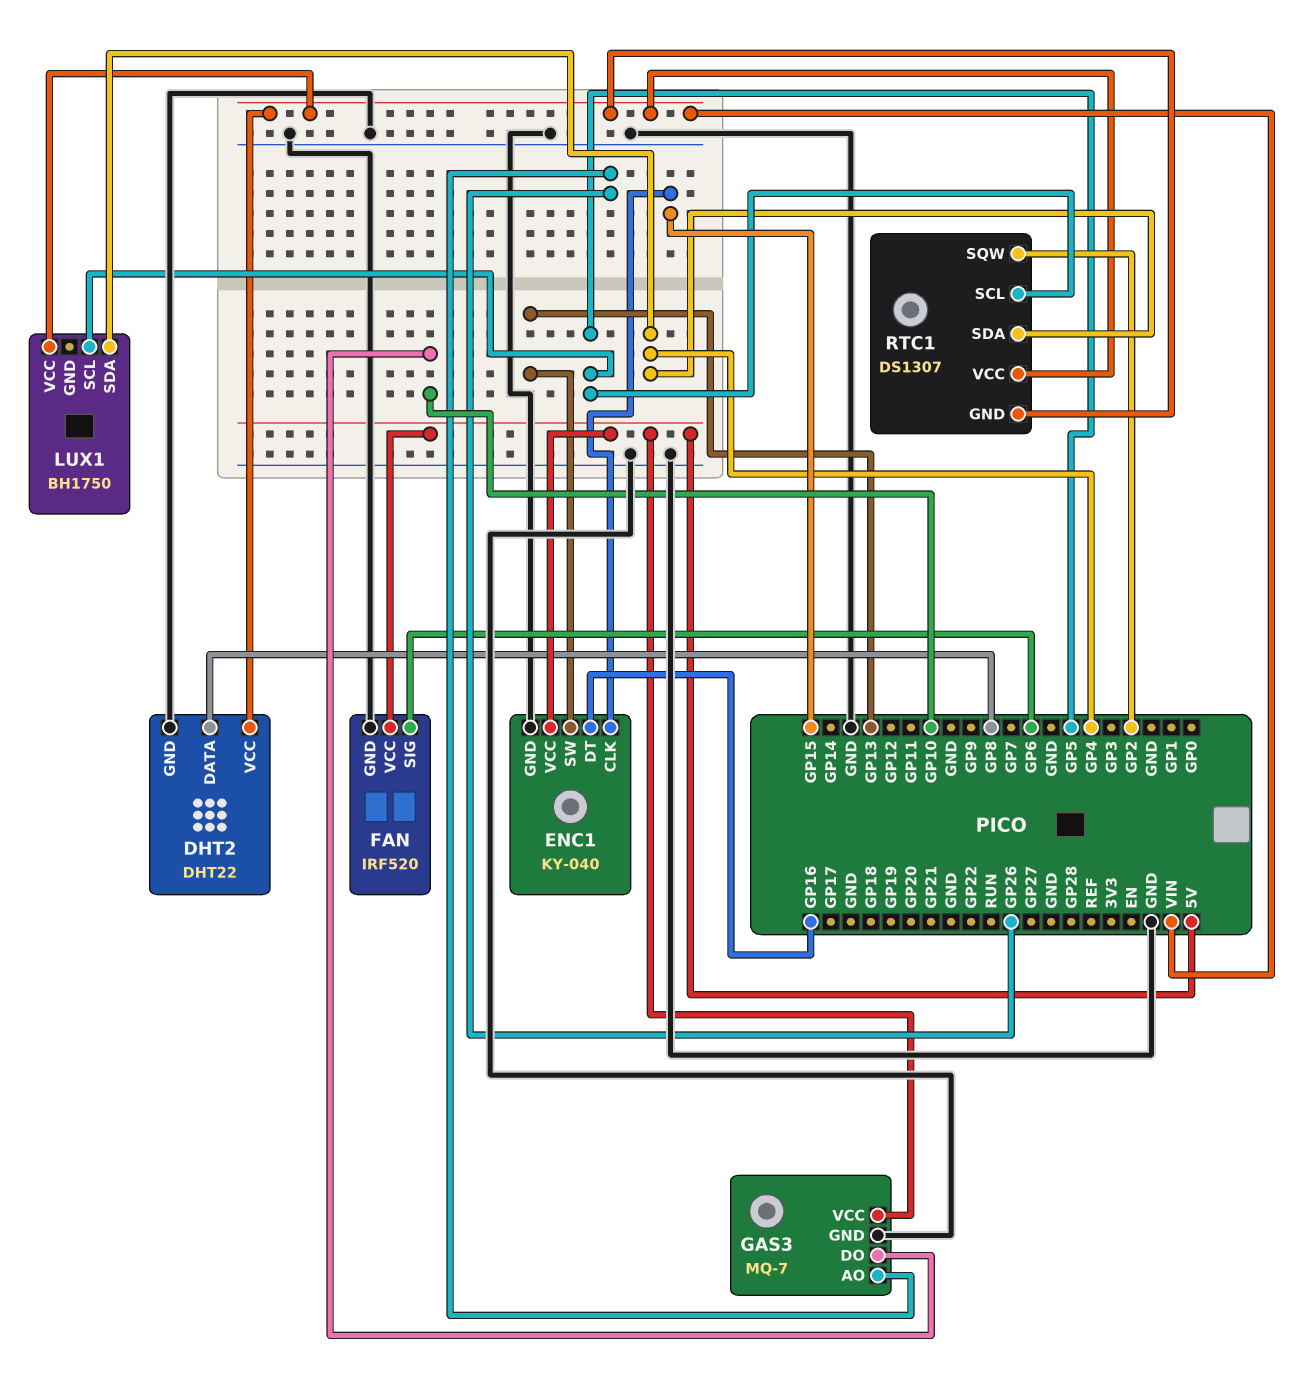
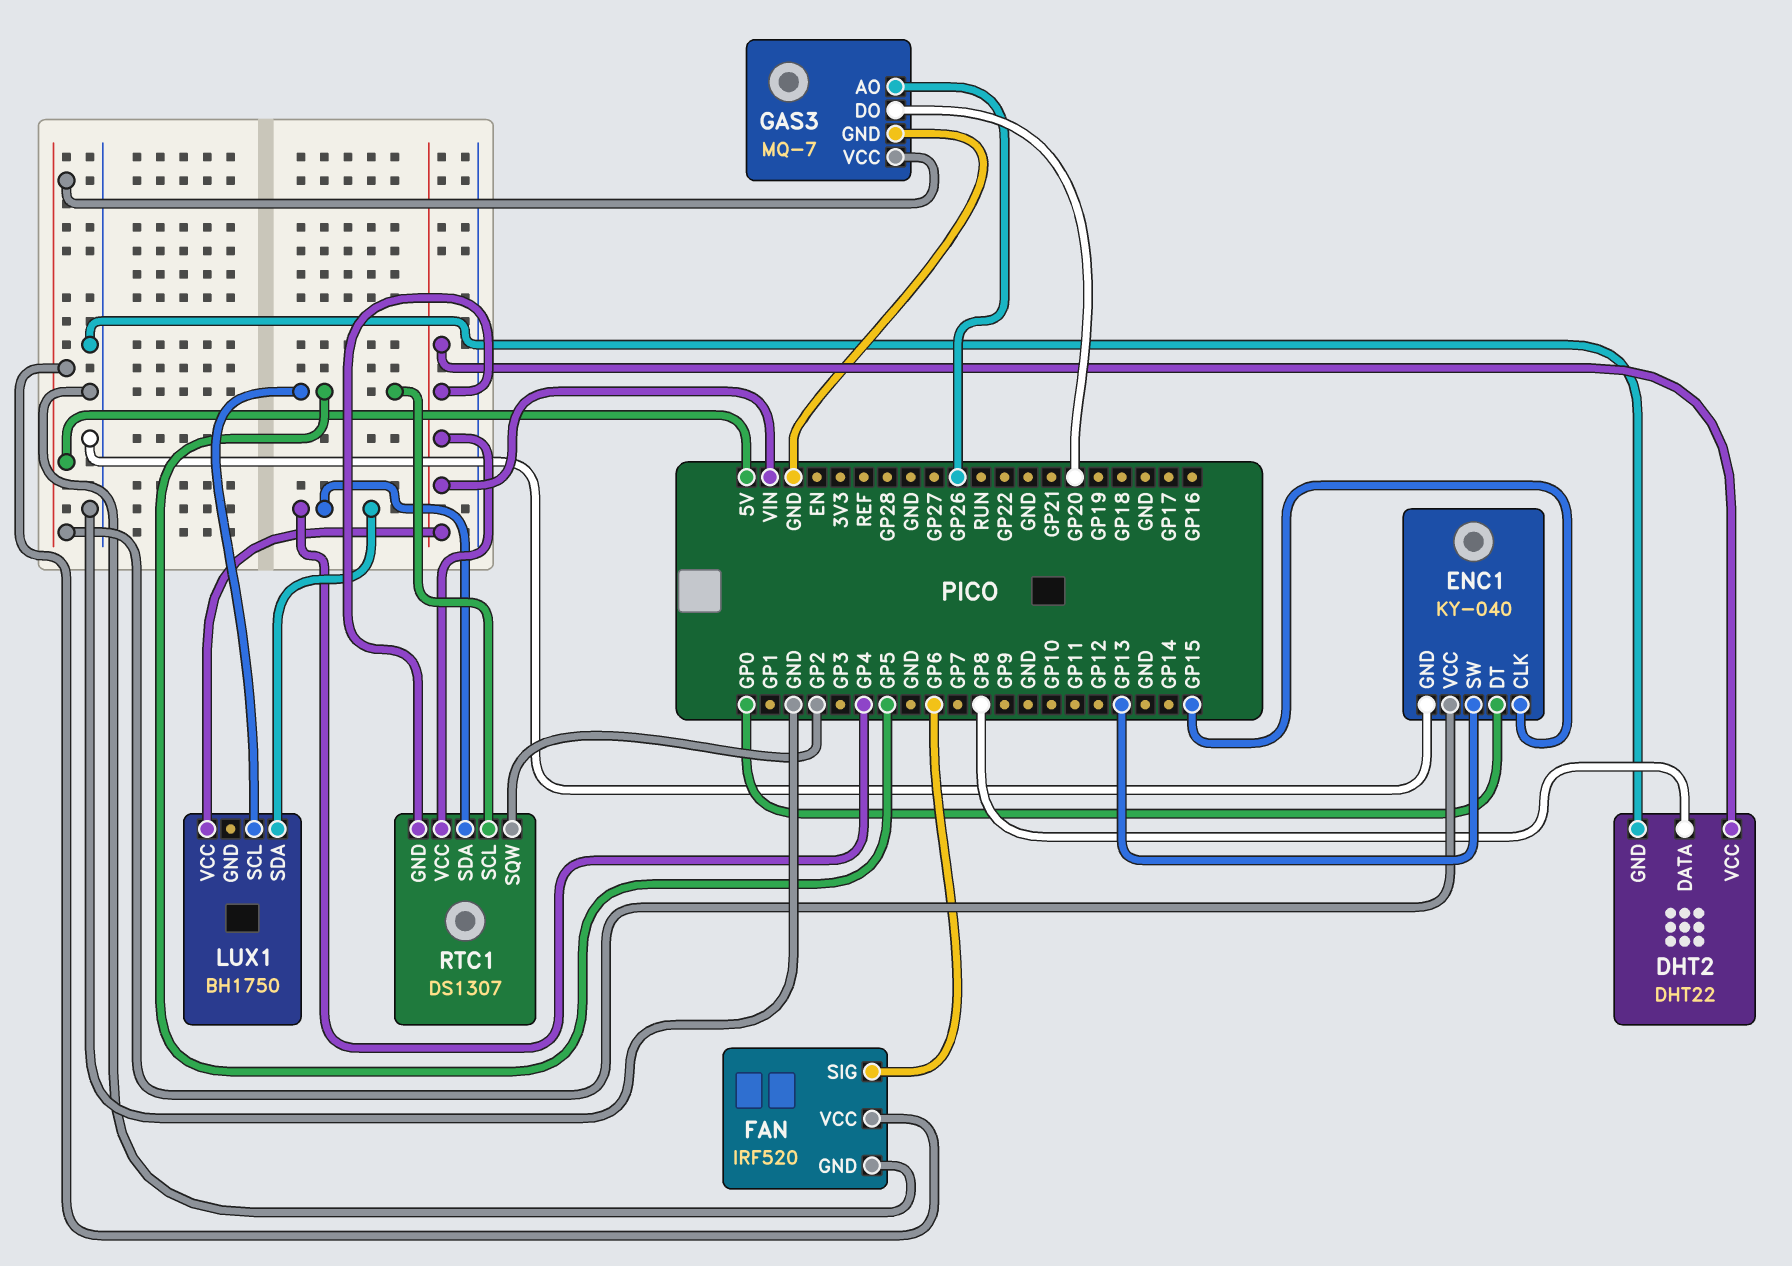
ENC1 pin DT: GP16 -> GP0
GAS3 pin DO: GP10 -> GP20

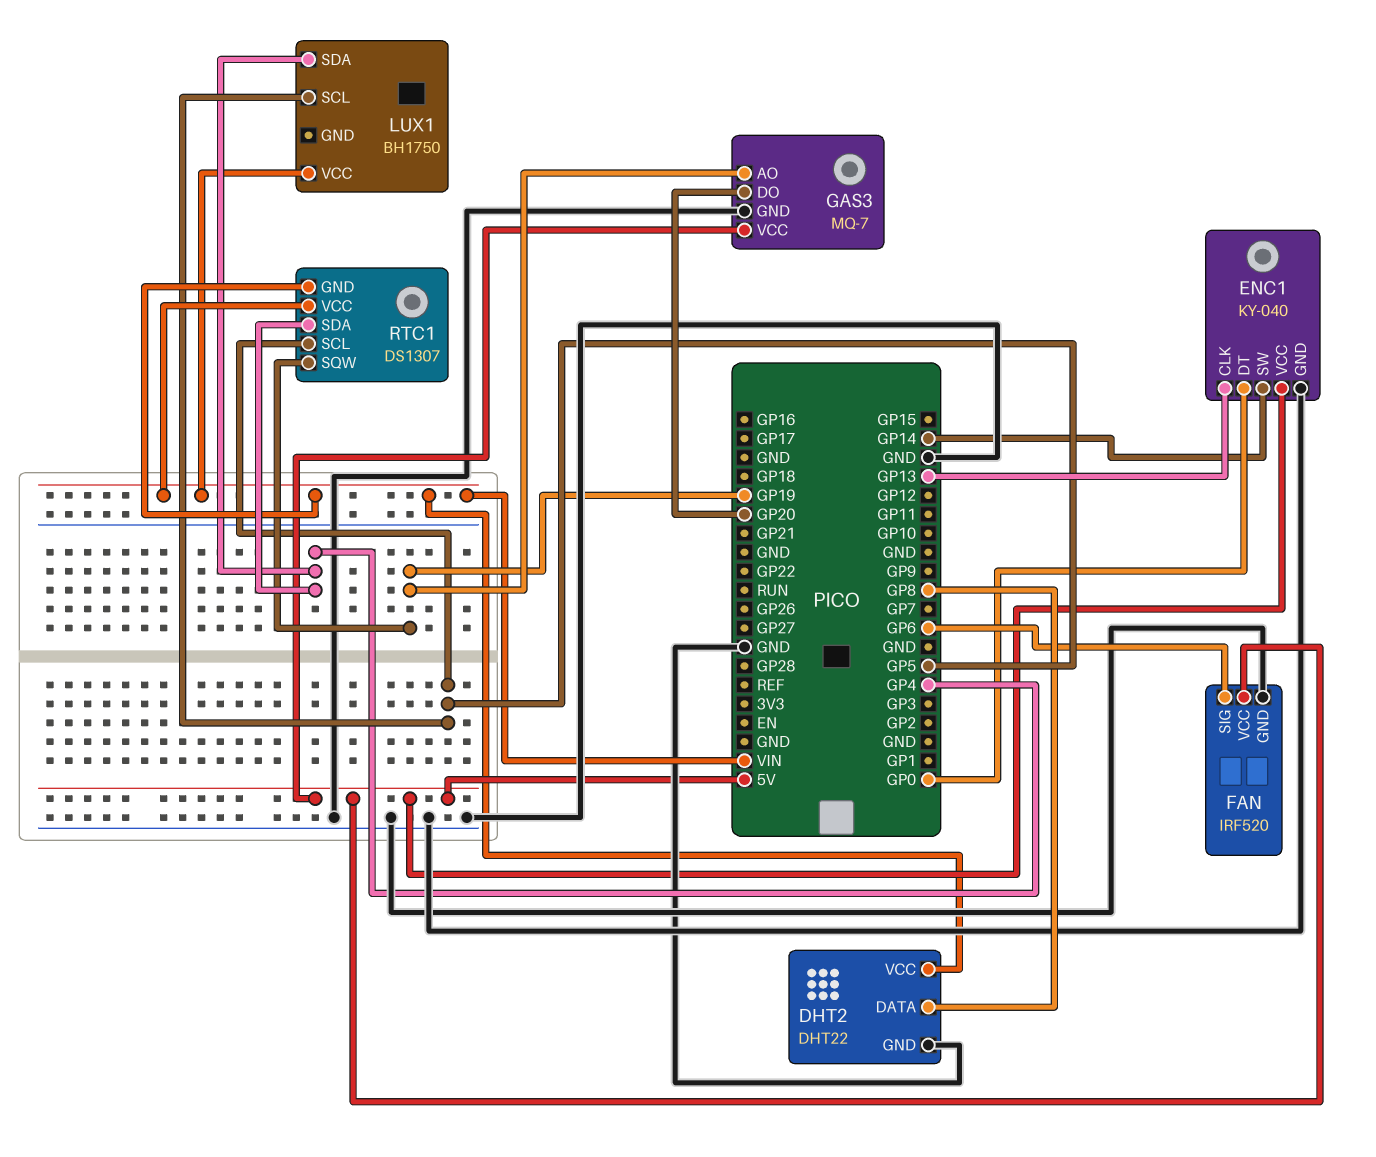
ENC1 pin CLK: GP15 -> GP13
ENC1 pin SW: GP13 -> GP14
GAS3 pin AO: GP26 -> GP19
RTC1 pin SQW: GP2 -> GP19

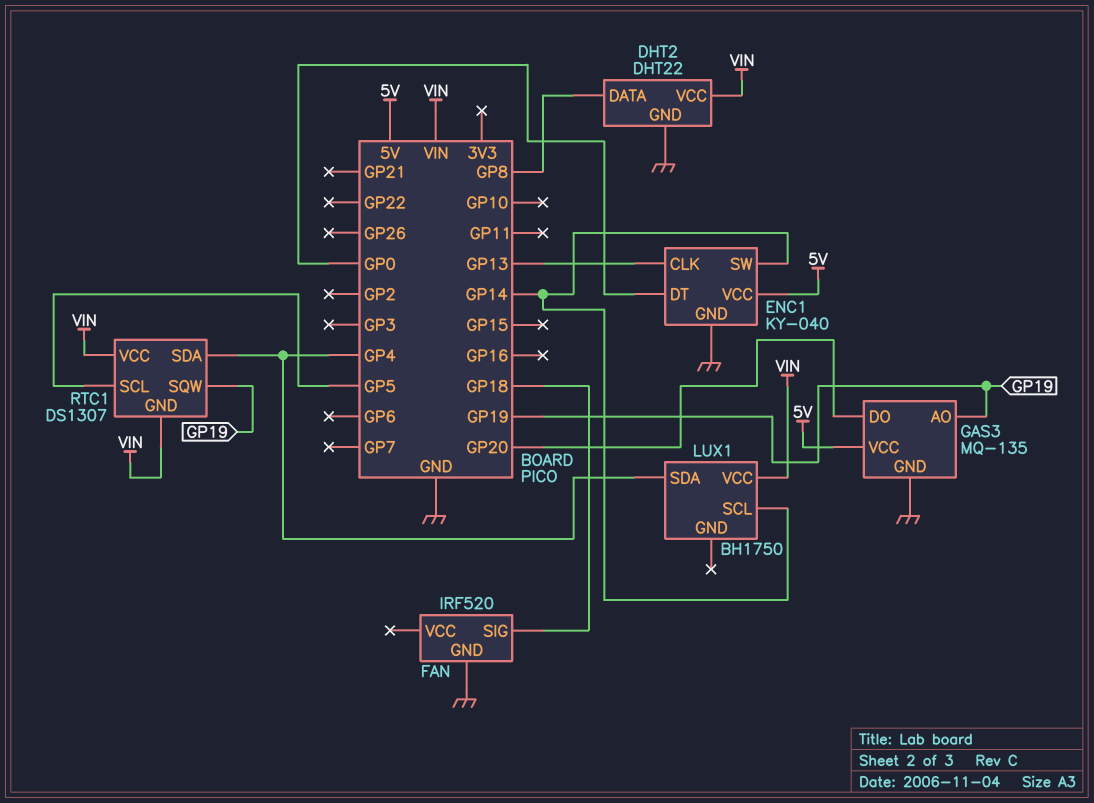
FAN pin SIG: GP6 -> GP18
FAN pin VCC: 5V -> none
GAS3: MQ-7 -> MQ-135
LUX1 pin SCL: GP5 -> GP14

